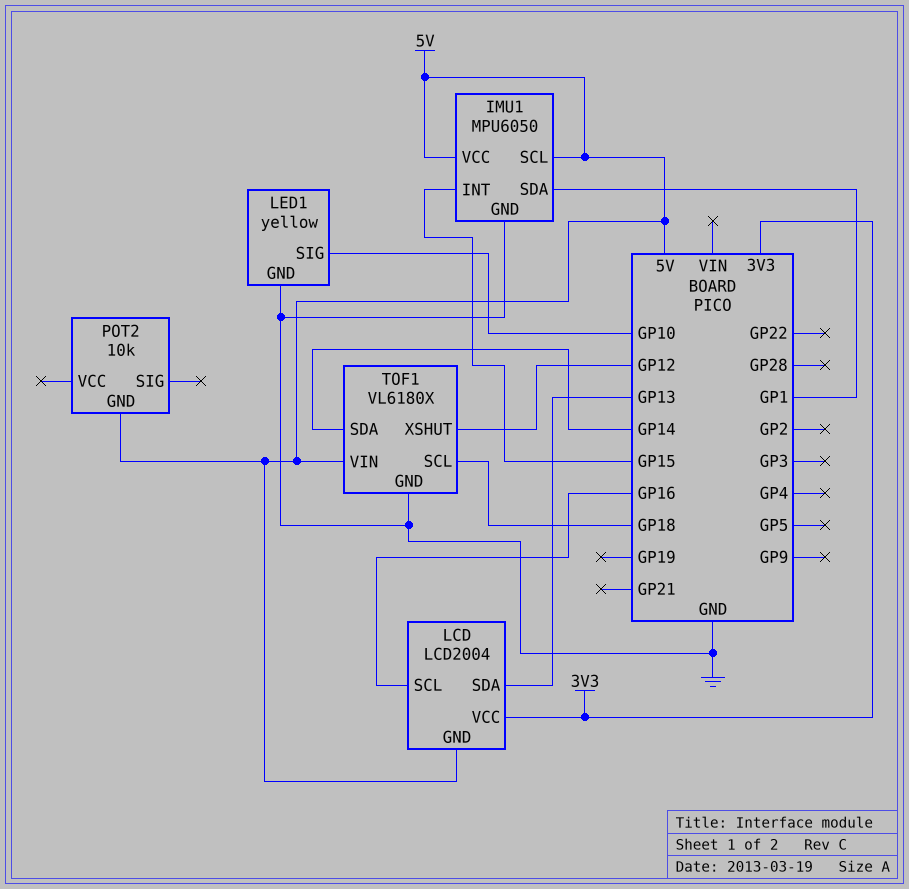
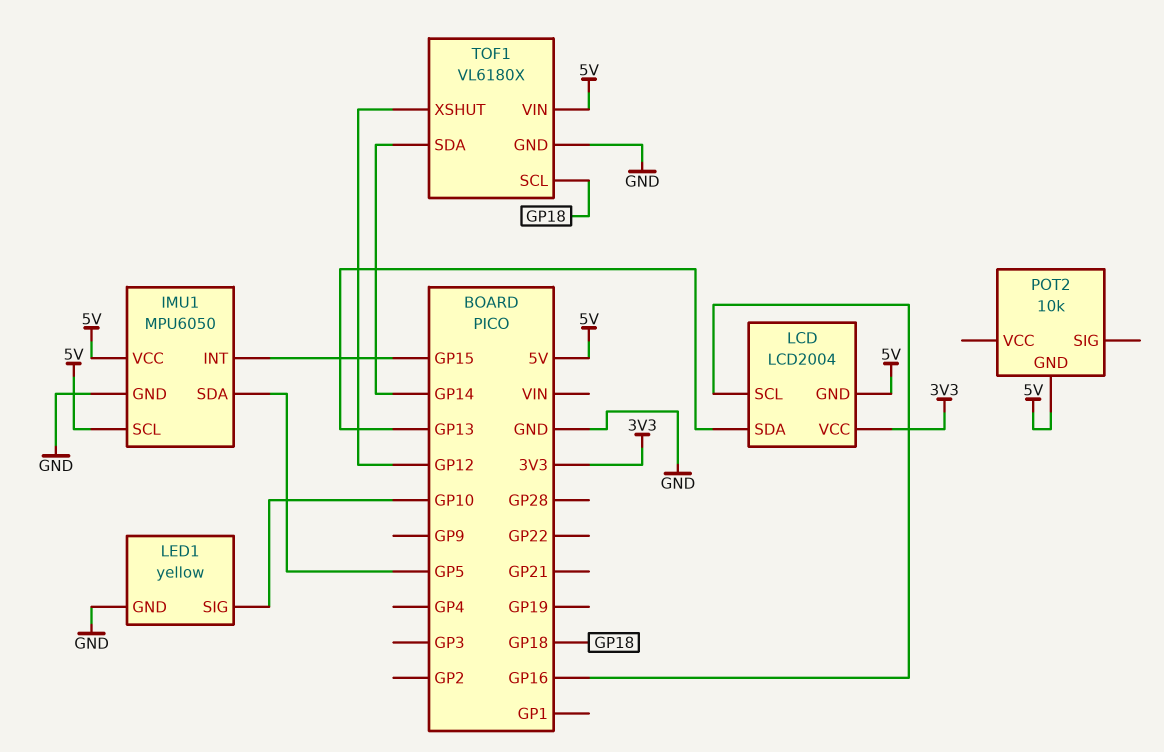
IMU1 pin SDA: GP1 -> GP5

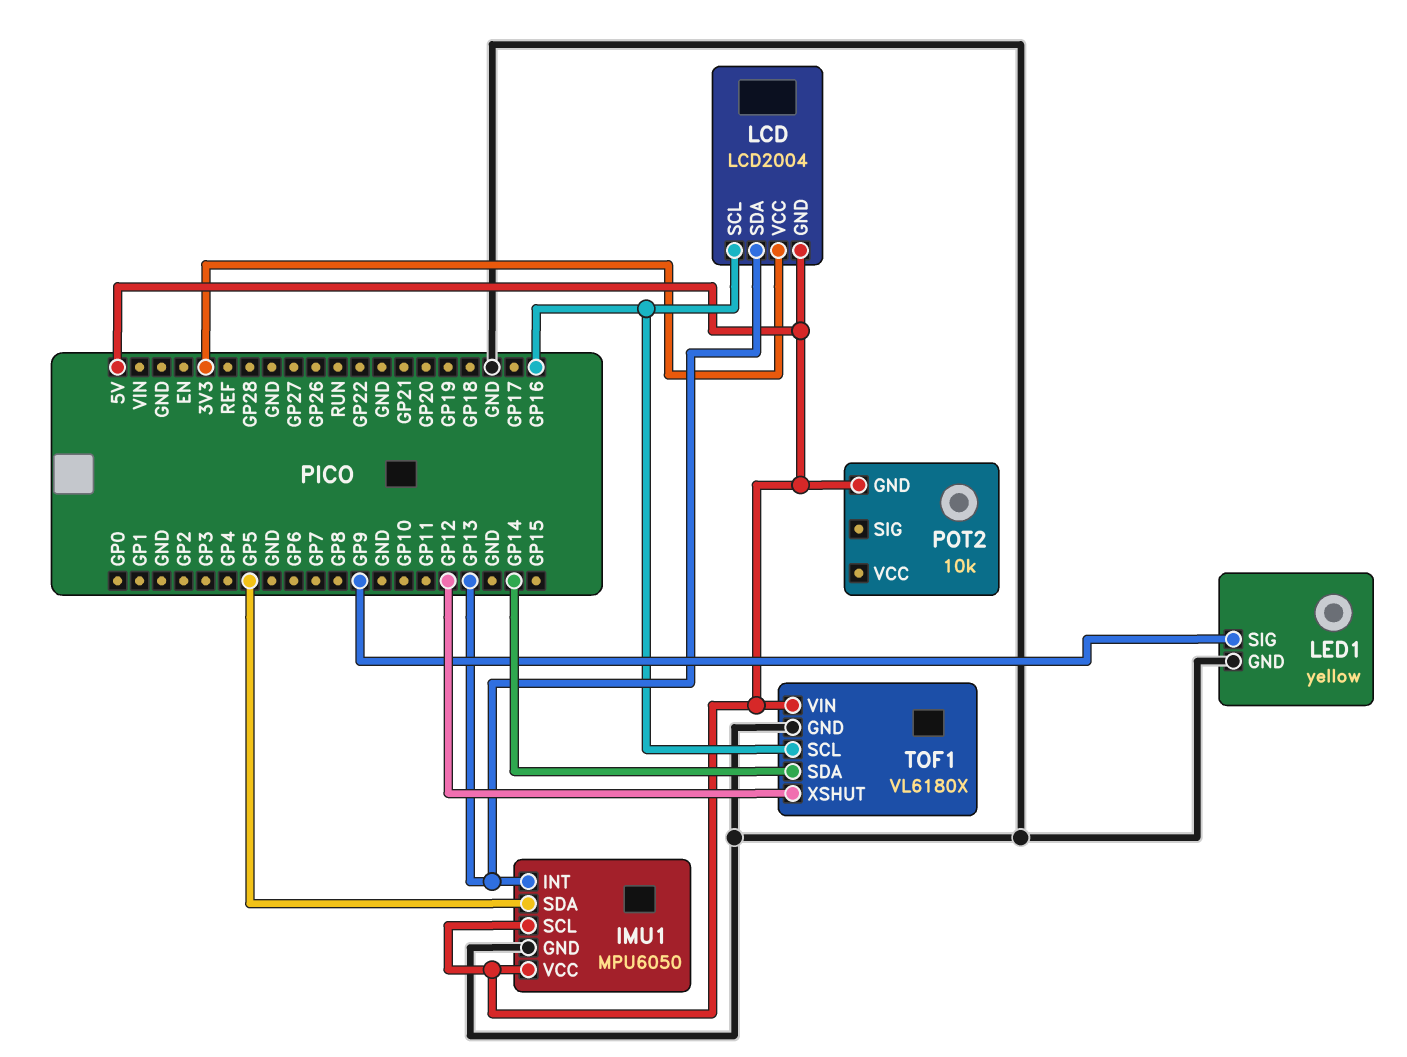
IMU1 pin INT: GP15 -> GP13
LED1 pin SIG: GP10 -> GP9
TOF1 pin SCL: GP18 -> GP16

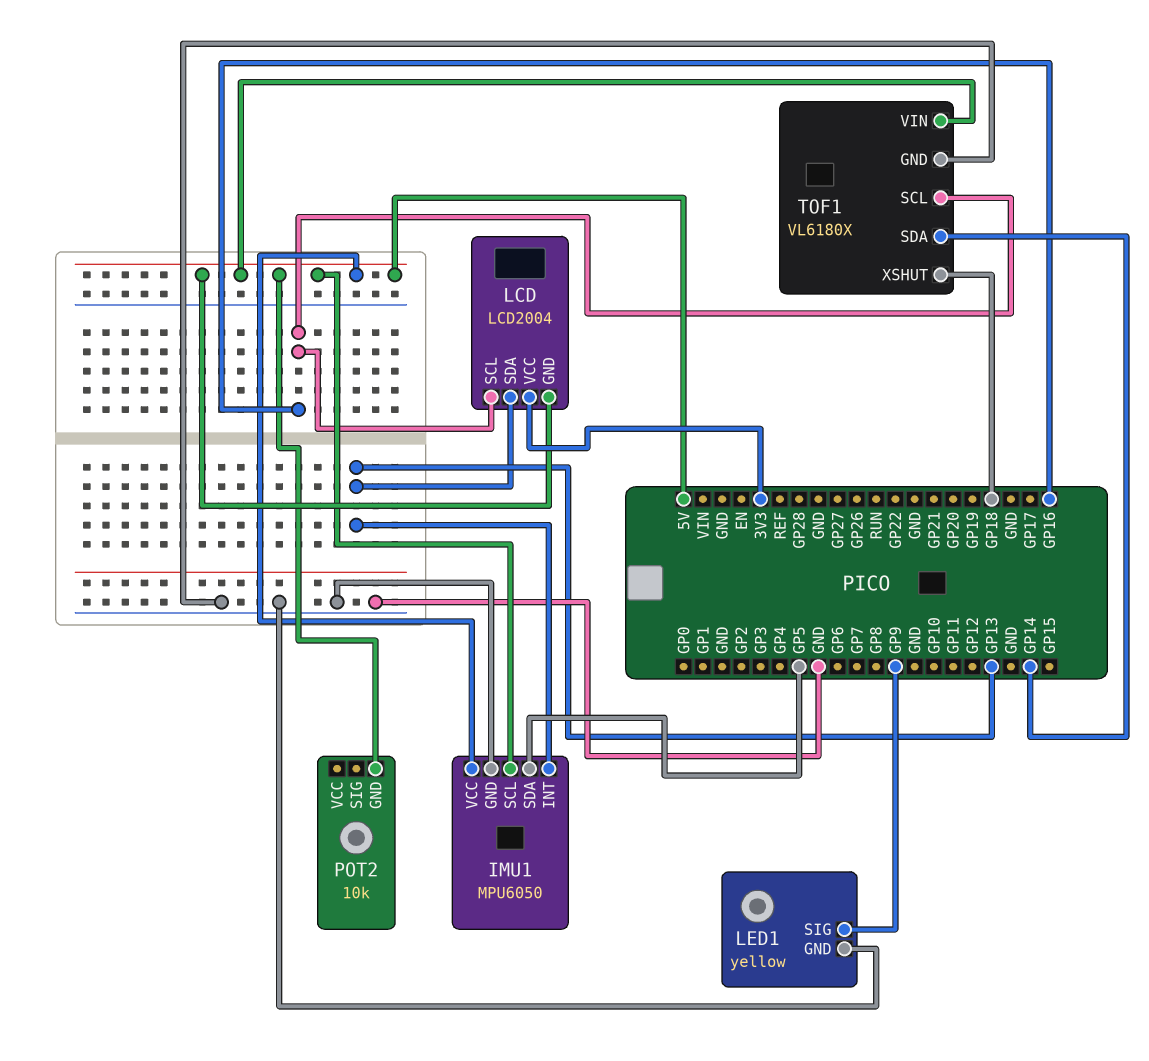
TOF1 pin XSHUT: GP12 -> GP18

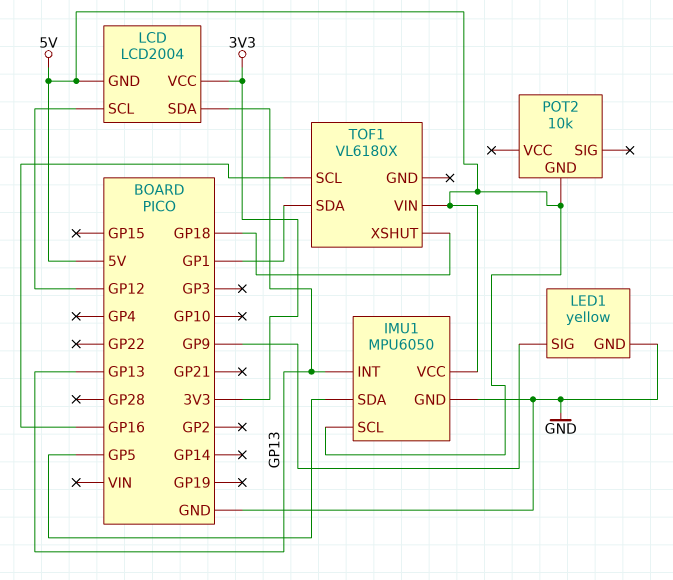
LCD pin SCL: GP16 -> GP12
TOF1 pin GND: GND -> none
TOF1 pin SDA: GP14 -> GP1

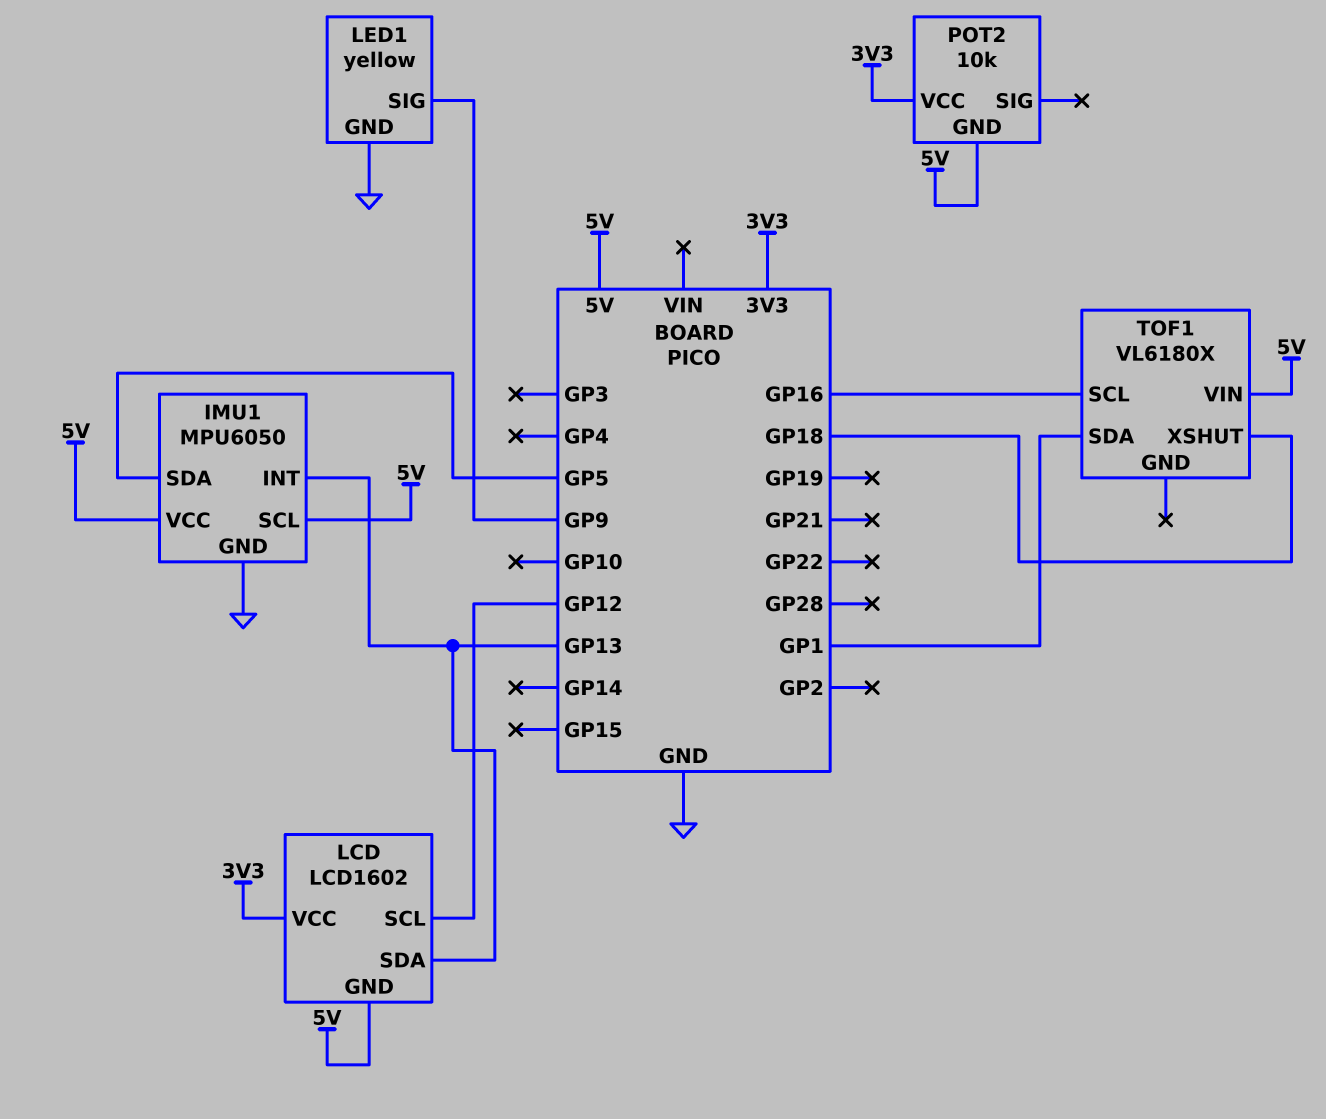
LCD: LCD2004 -> LCD1602
POT2 pin VCC: none -> 3V3

